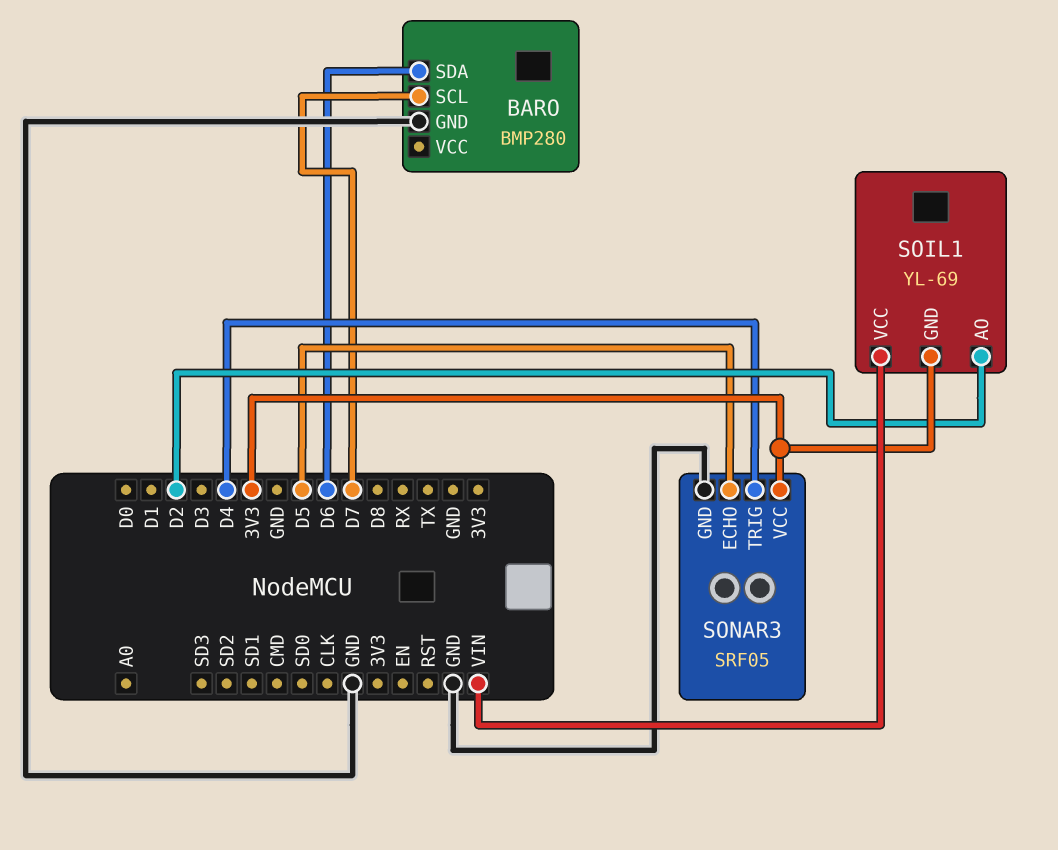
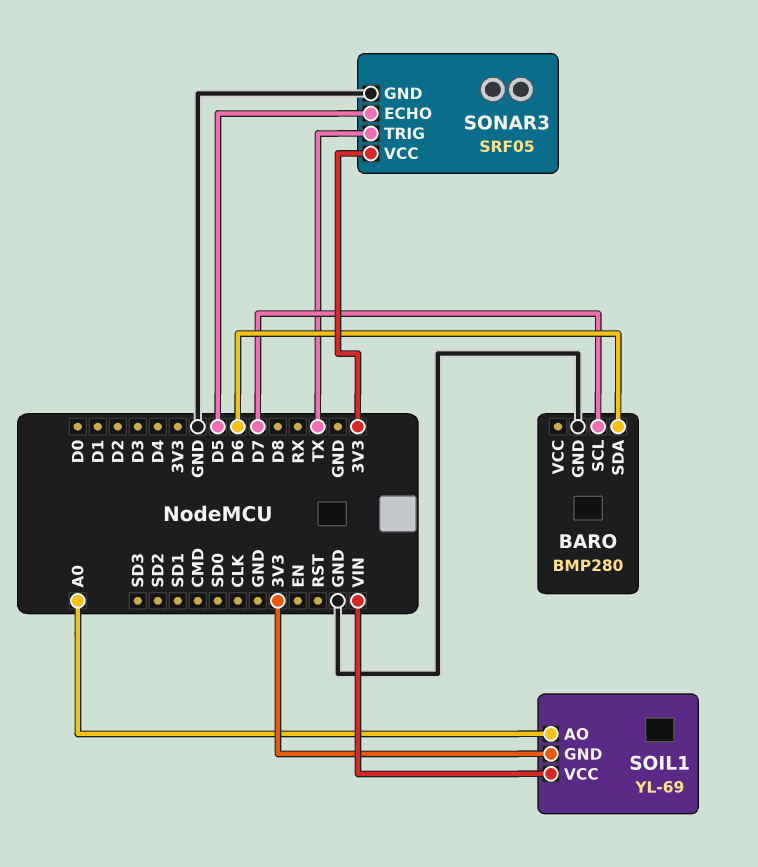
SOIL1 pin AO: D2 -> A0
SONAR3 pin TRIG: D4 -> TX

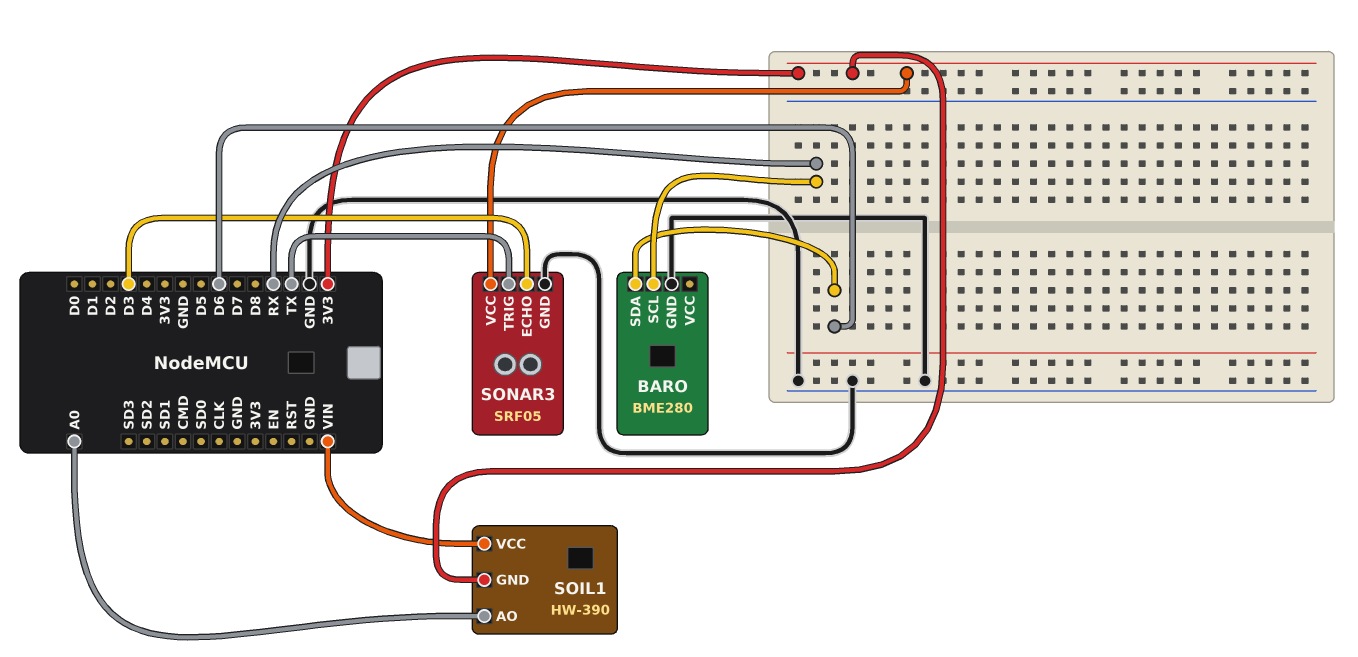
BARO: BMP280 -> BME280
BARO pin SCL: D7 -> RX
SOIL1: YL-69 -> HW-390
SONAR3 pin ECHO: D5 -> D3

